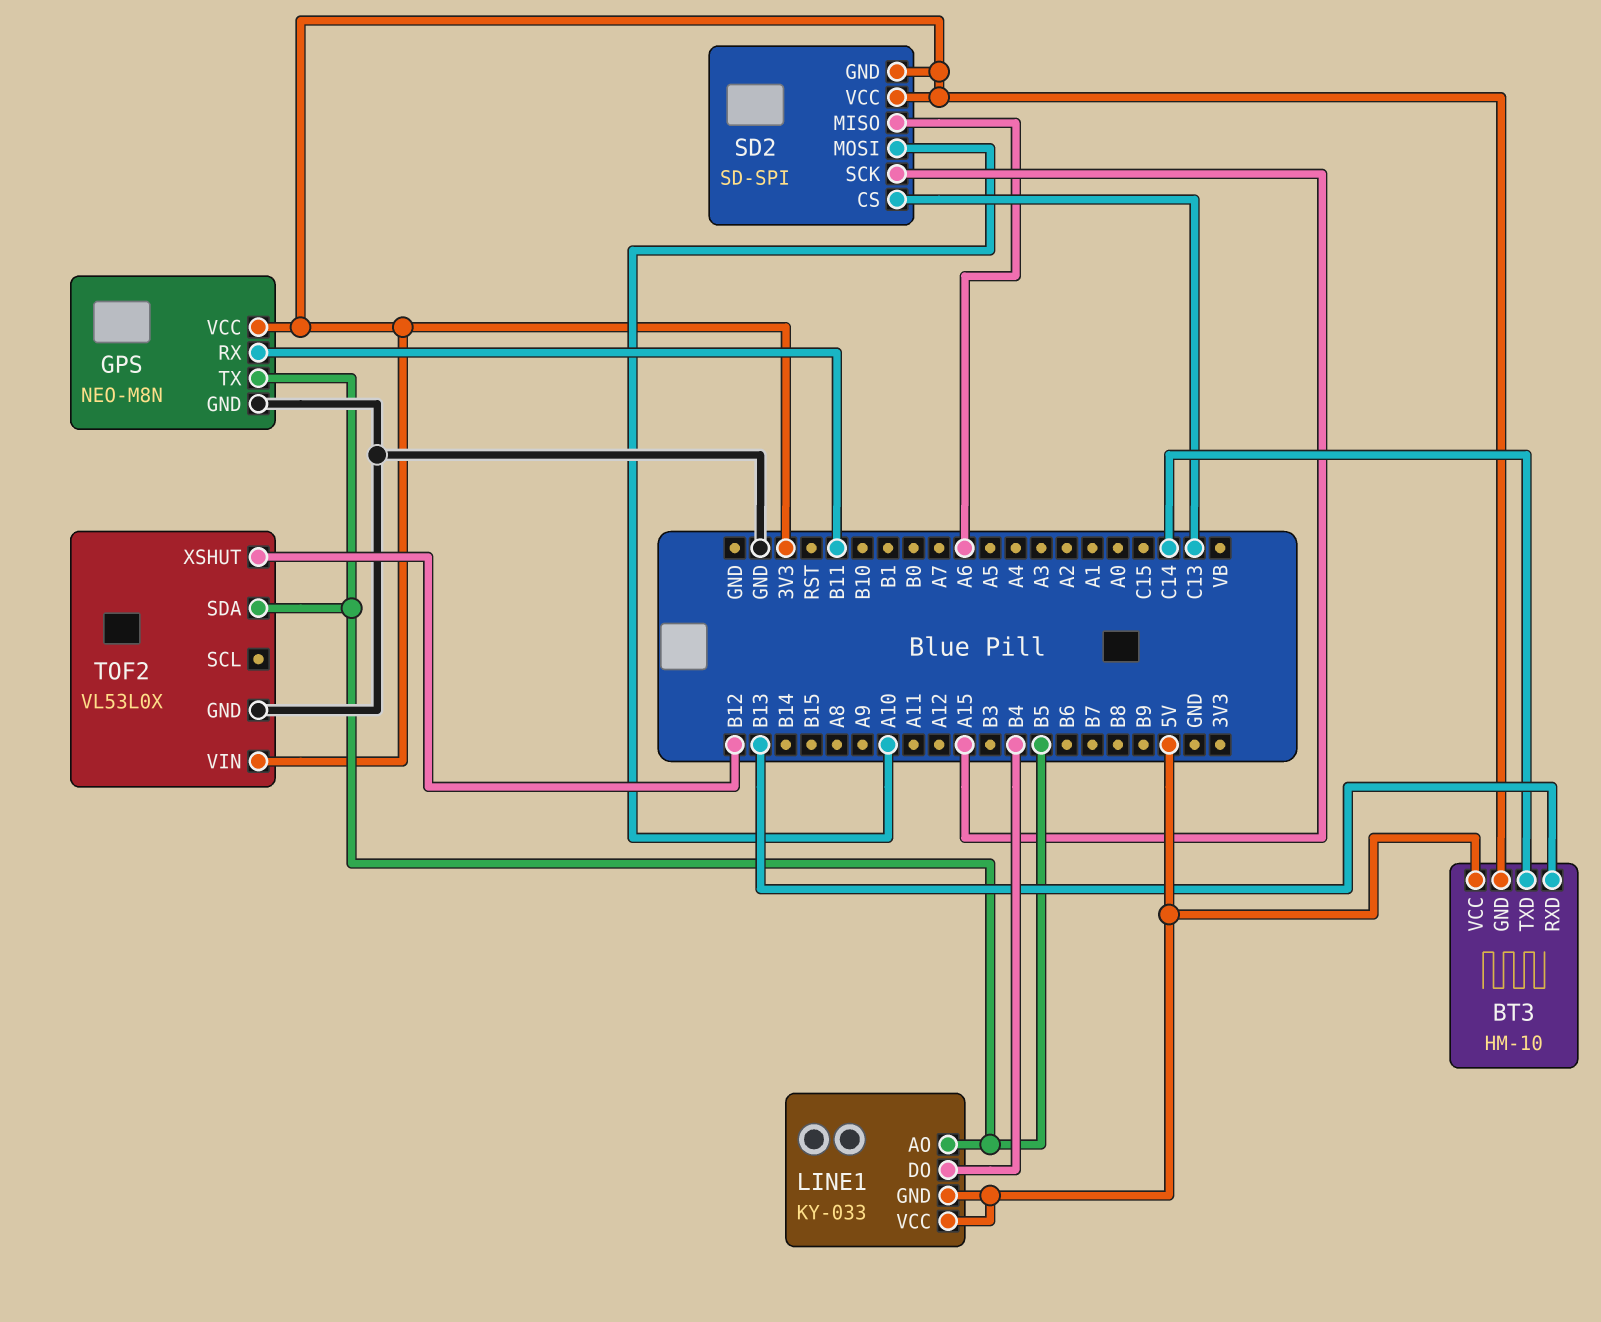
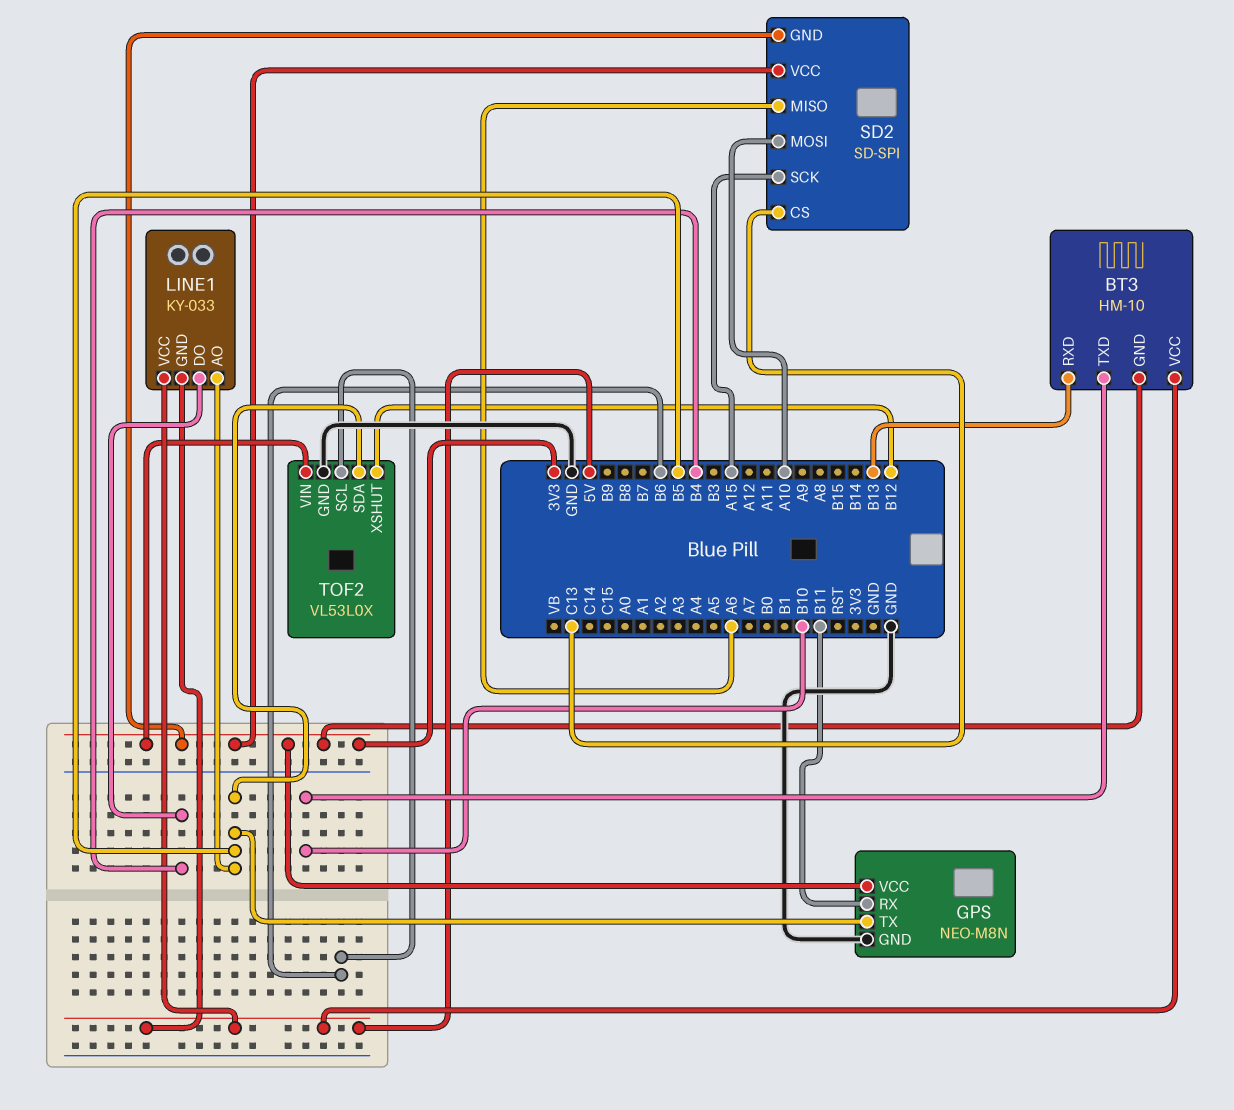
BT3 pin TXD: C14 -> B10
TOF2 pin SCL: none -> B6

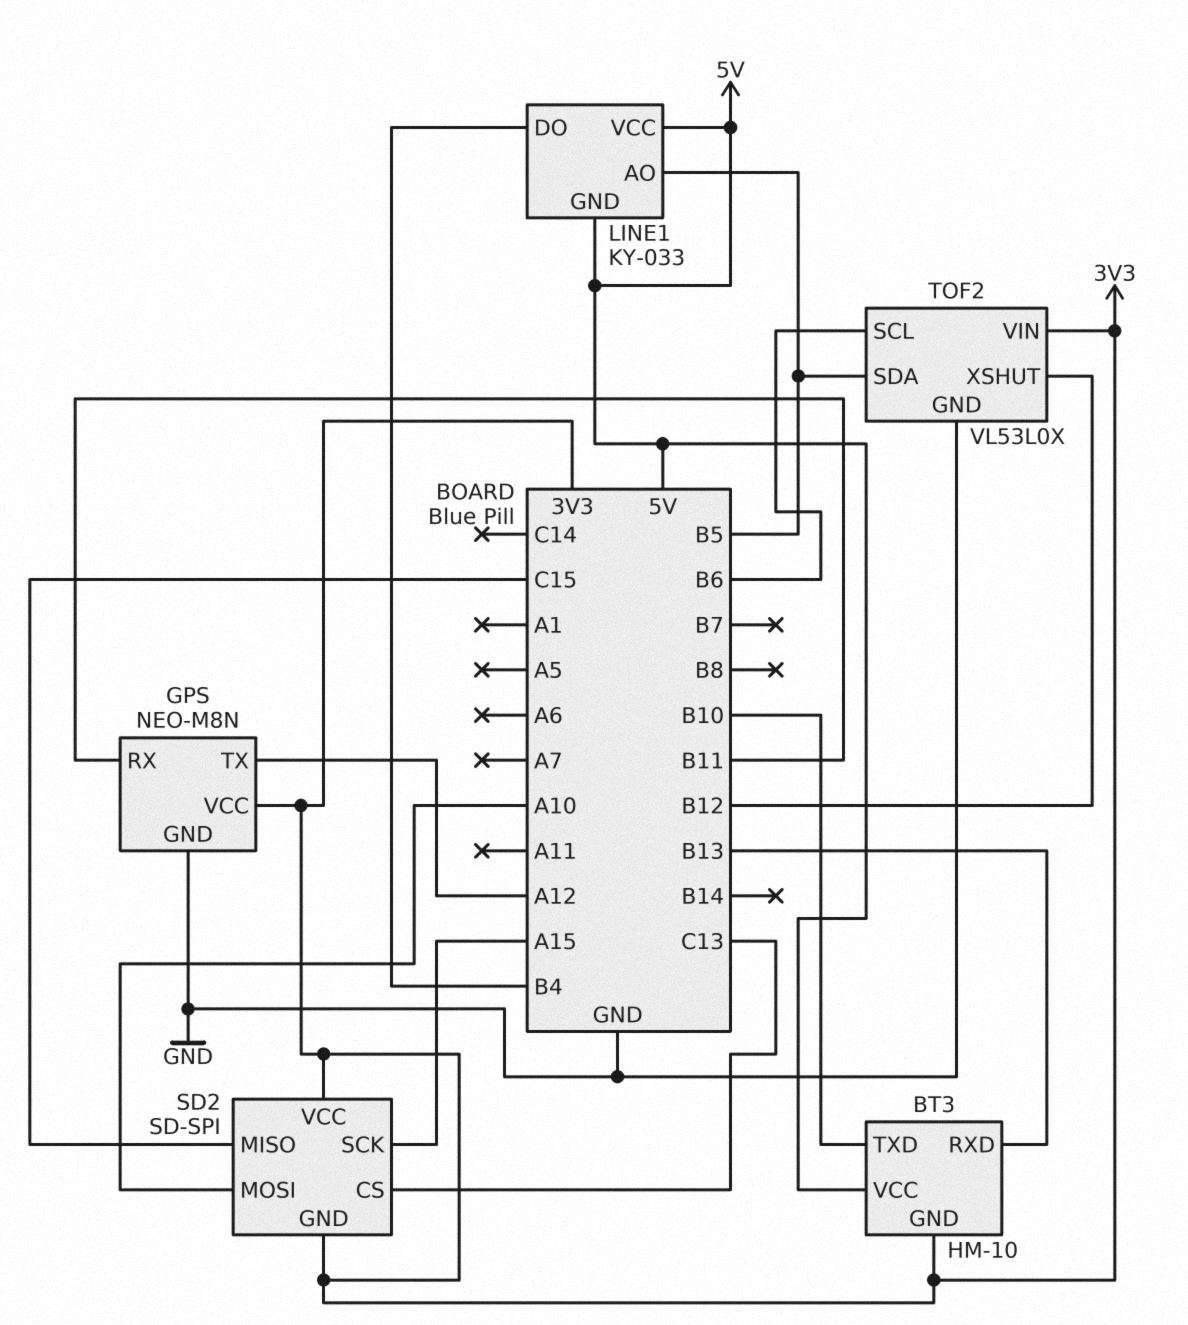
GPS pin TX: B5 -> A12
SD2 pin MISO: A6 -> C15

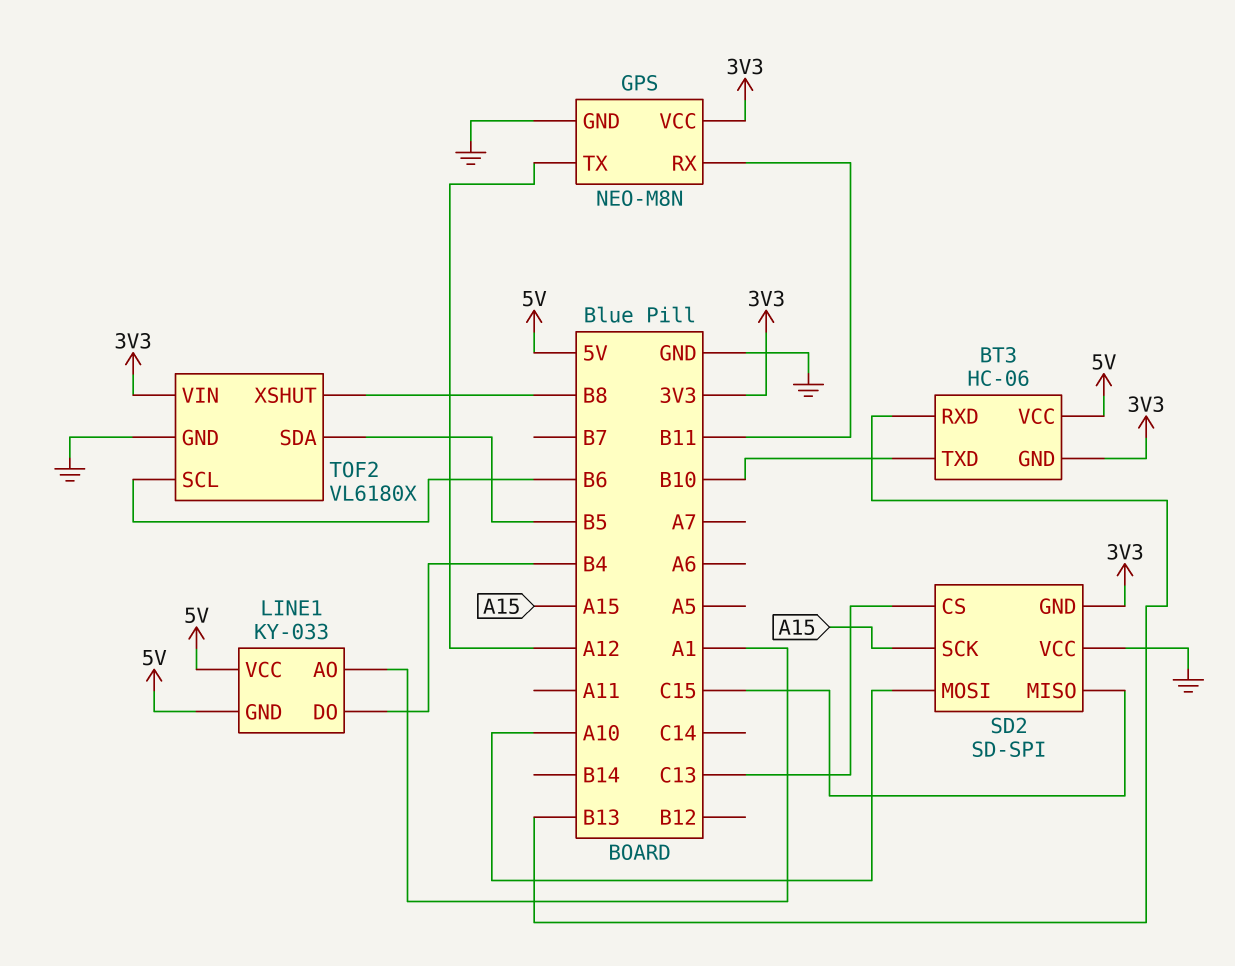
BT3: HM-10 -> HC-06
LINE1 pin AO: B5 -> A1
SD2 pin VCC: 3V3 -> GND
TOF2: VL53L0X -> VL6180X
TOF2 pin XSHUT: B12 -> B8

